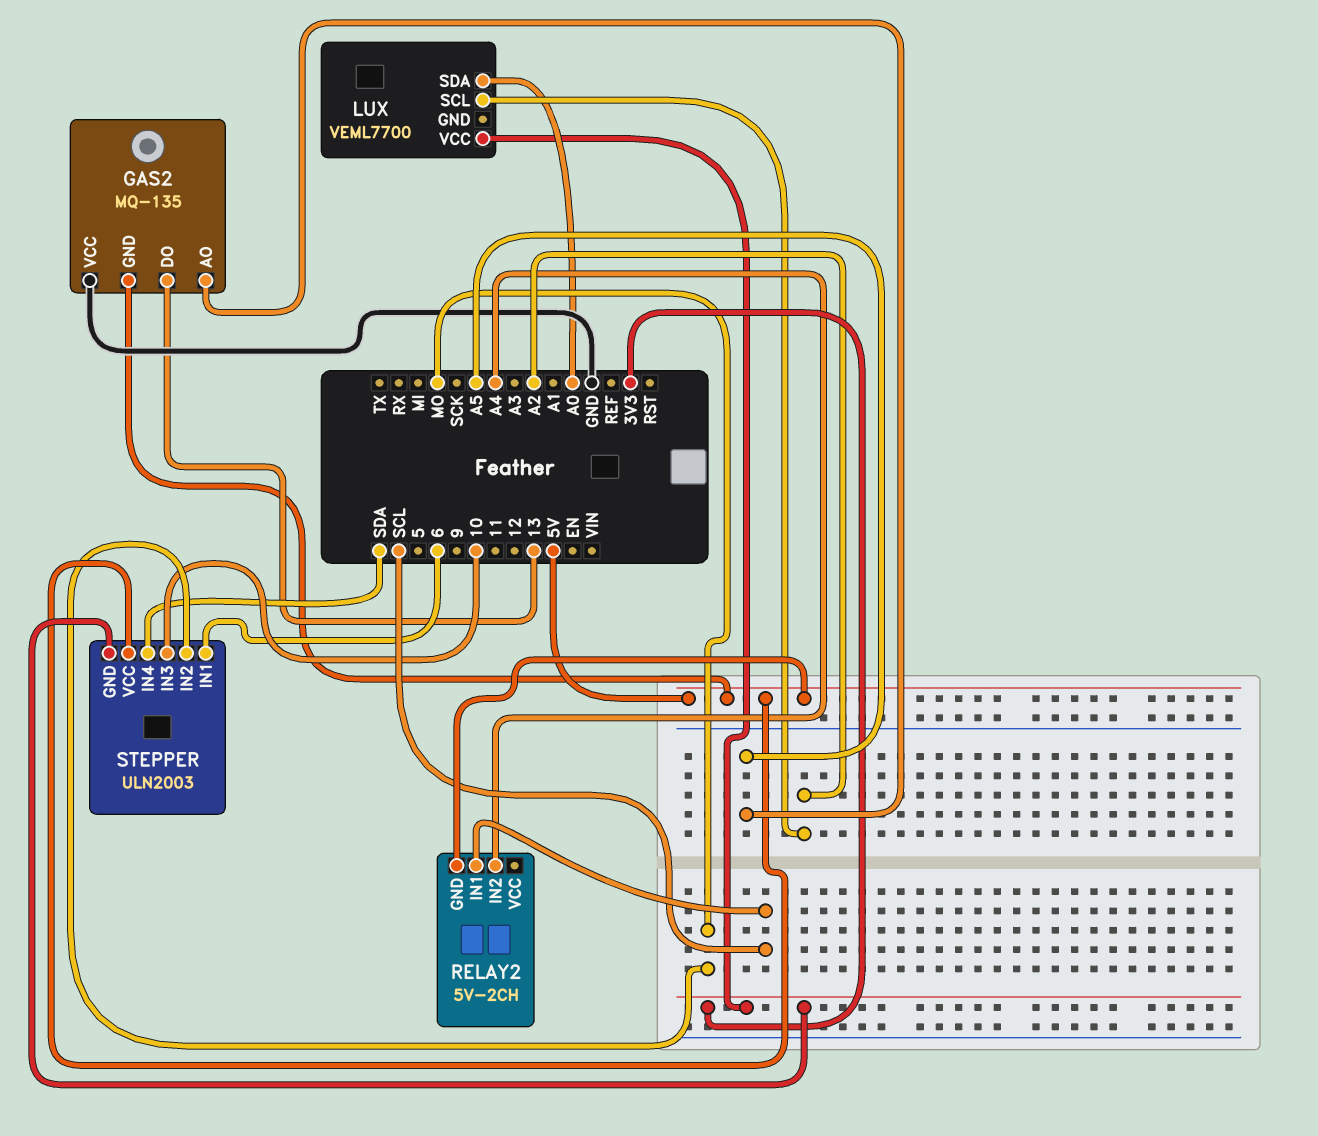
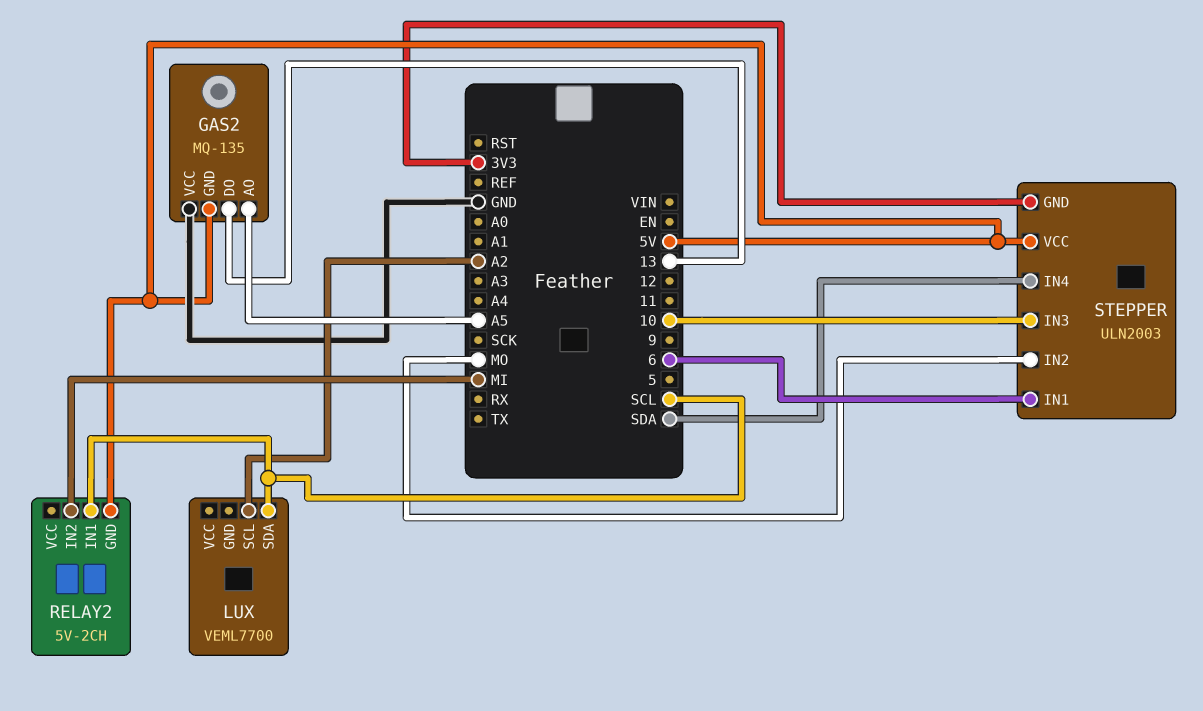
LUX pin SDA: A0 -> SCL
LUX pin VCC: 3V3 -> none
RELAY2 pin IN2: A4 -> MI

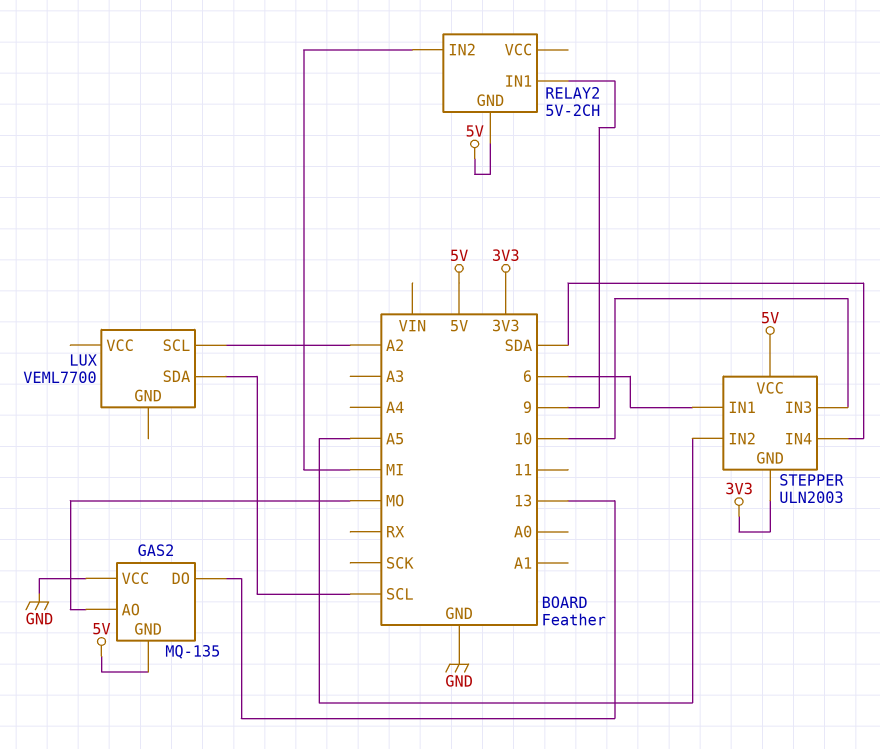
GAS2 pin AO: A5 -> MO
RELAY2 pin IN1: SCL -> 9
STEPPER pin IN2: MO -> A5

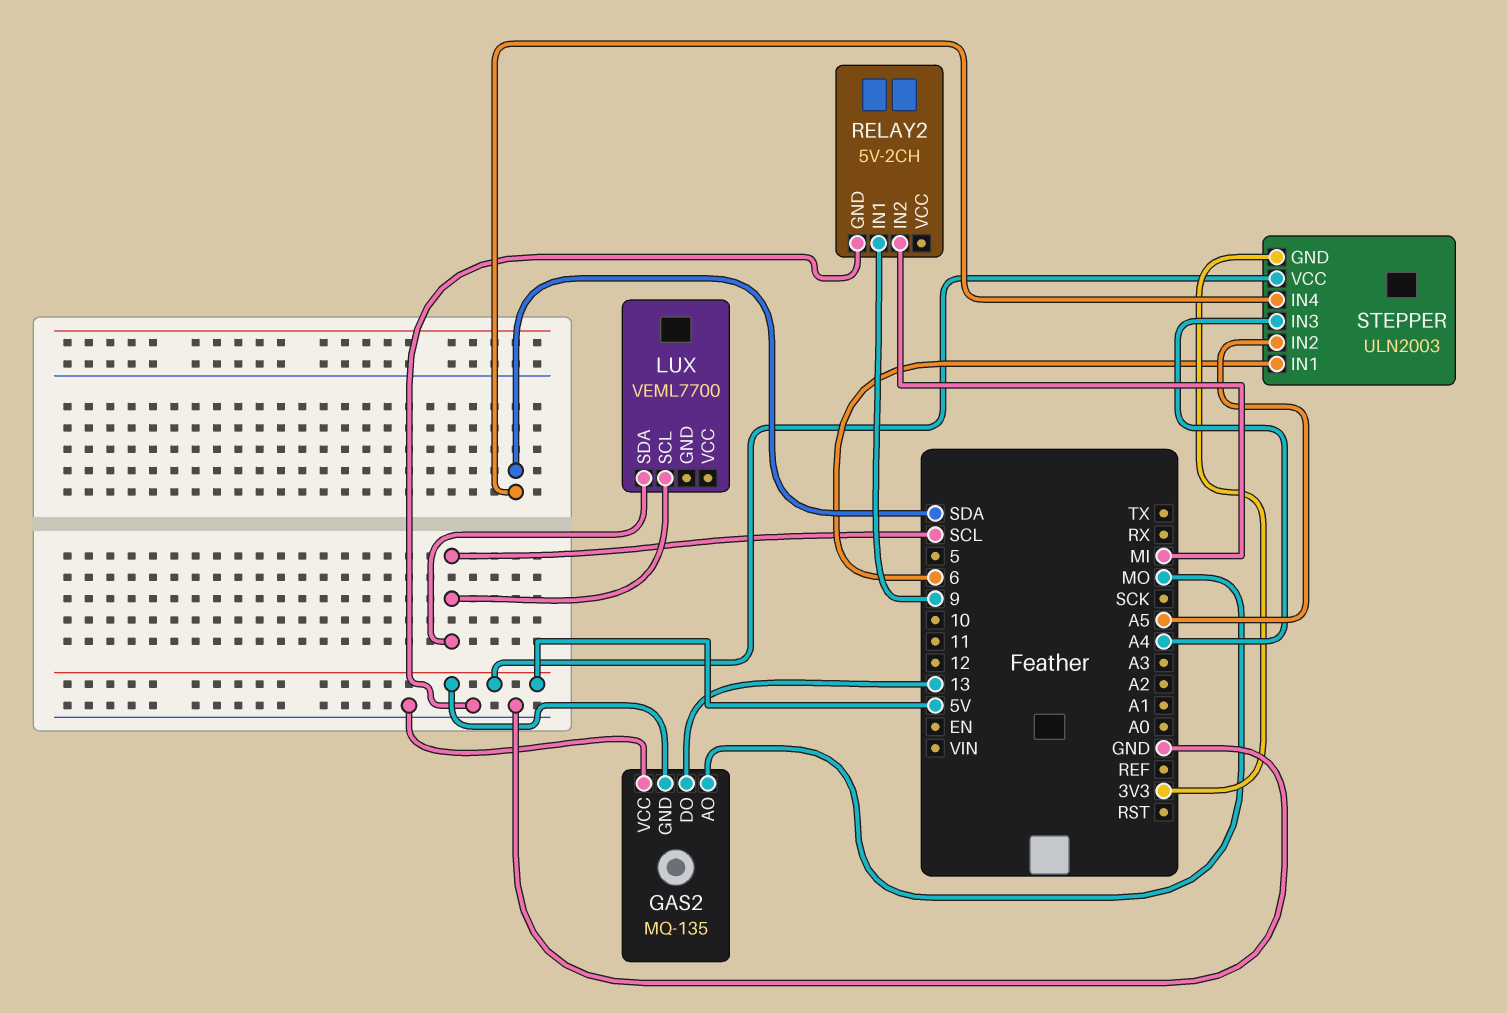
LUX pin SCL: A2 -> SCL
RELAY2 pin GND: 5V -> GND
STEPPER pin IN3: 10 -> A4

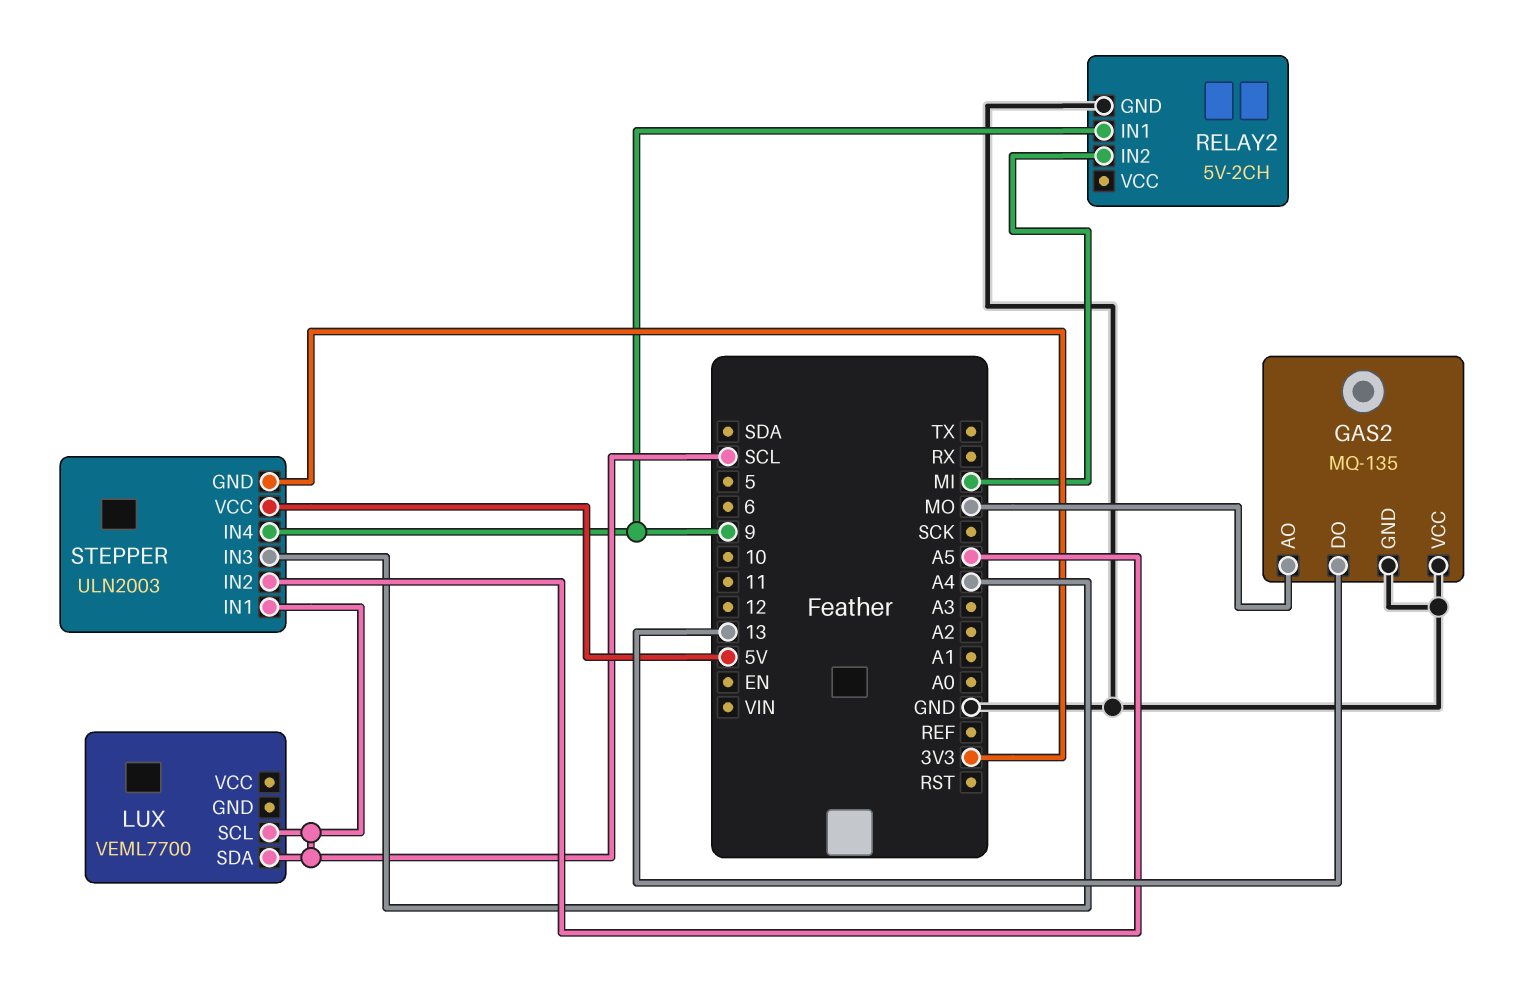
GAS2 pin GND: 5V -> GND
STEPPER pin IN1: 6 -> SCL
STEPPER pin IN4: SDA -> 9

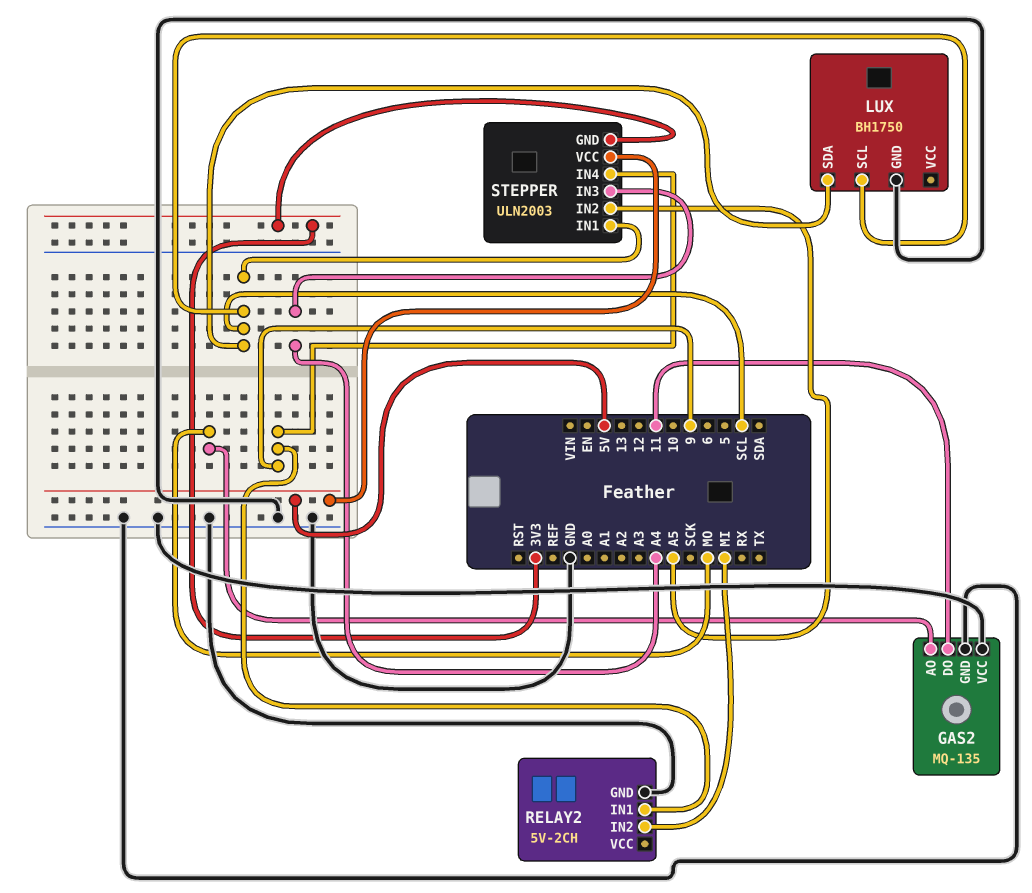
GAS2 pin DO: 13 -> 11
LUX: VEML7700 -> BH1750
LUX pin GND: none -> GND

